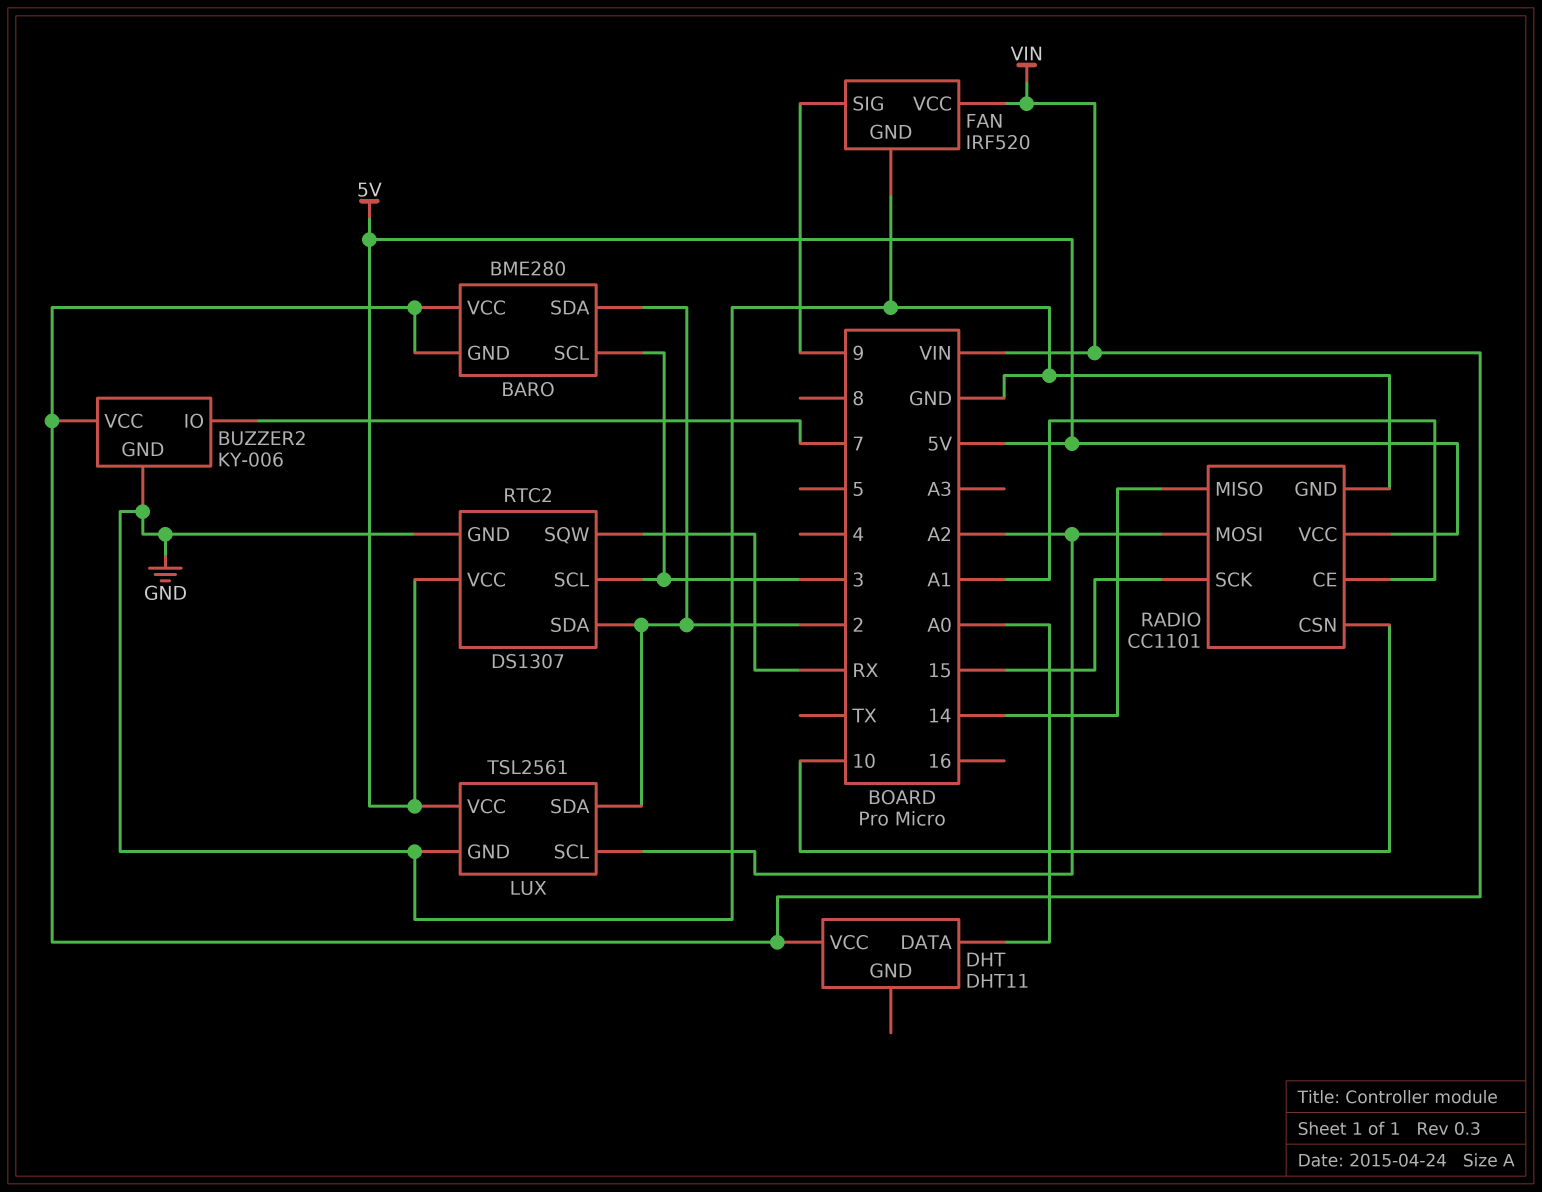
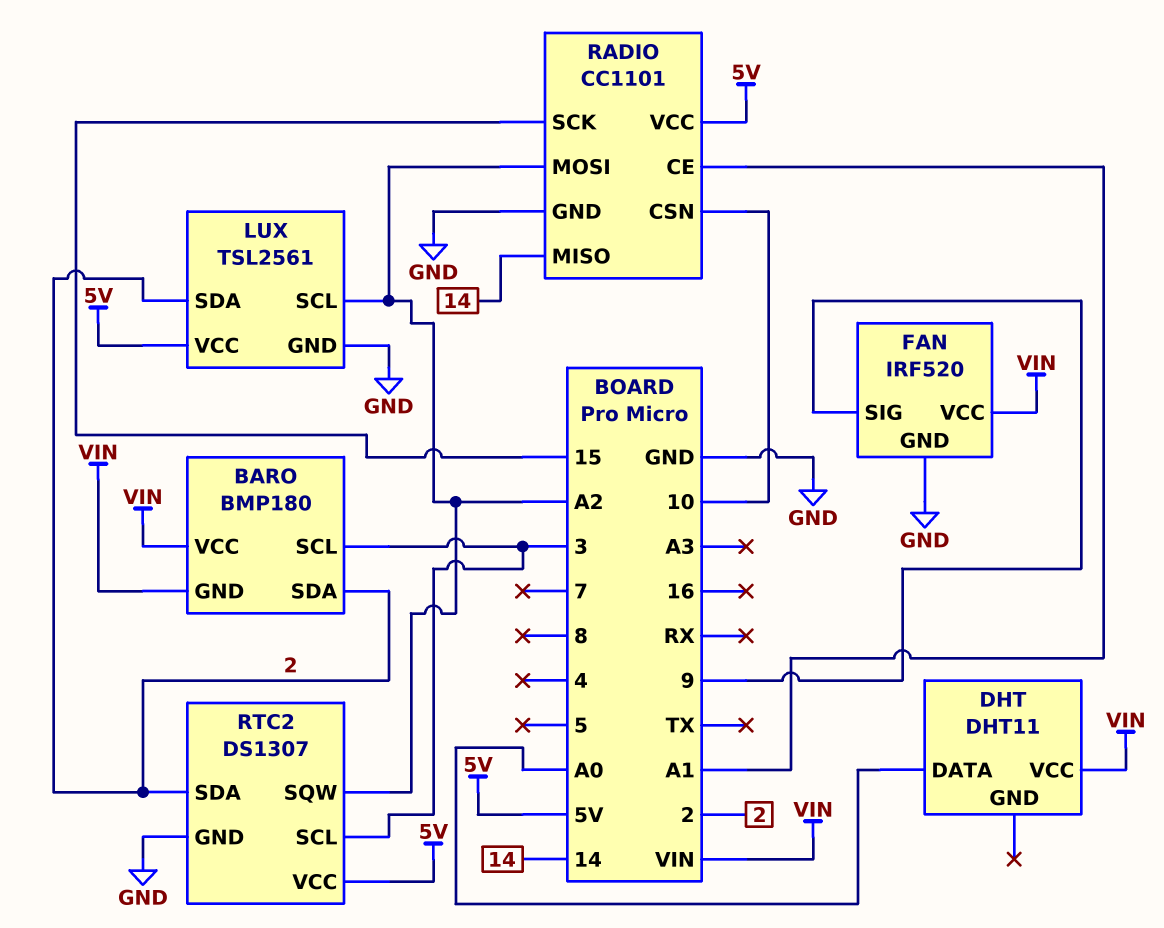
BARO: BME280 -> BMP180
BUZZER2: KY-006 -> none
BUZZER2 pin GND: GND -> none
BUZZER2 pin IO: 7 -> none
BUZZER2 pin VCC: VIN -> none
RTC2 pin SQW: RX -> A2

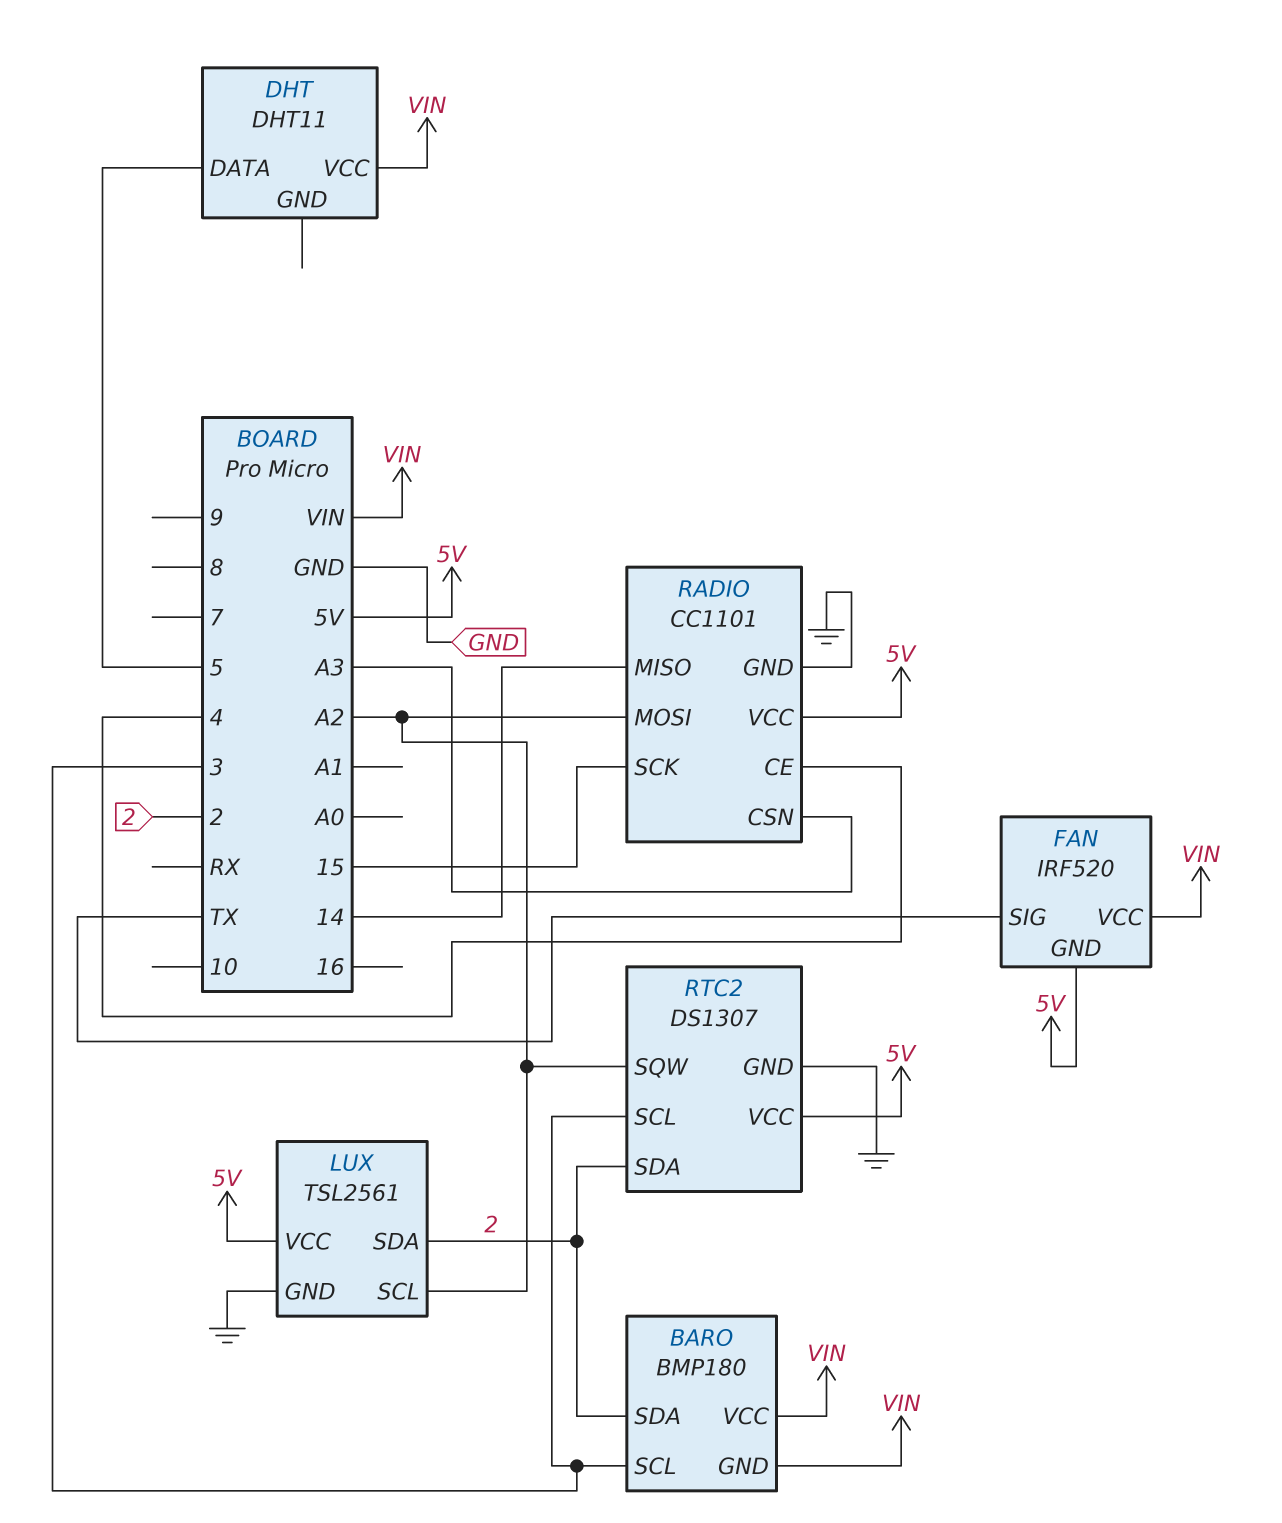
DHT pin DATA: A0 -> 5
FAN pin GND: GND -> 5V
FAN pin SIG: 9 -> TX
RADIO pin CE: A1 -> 4
RADIO pin CSN: 10 -> A3

